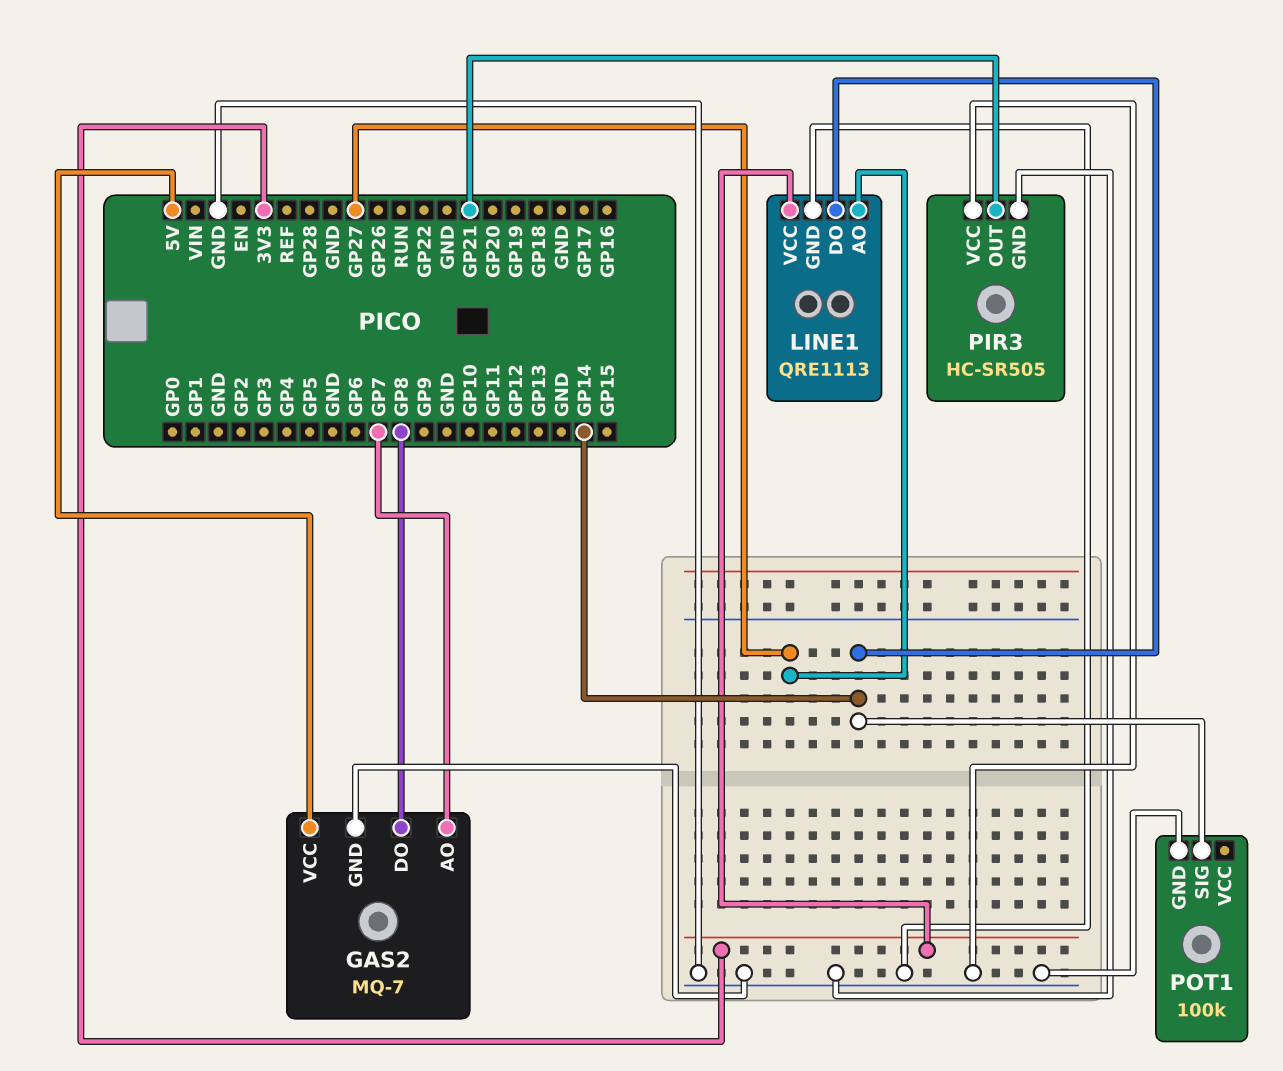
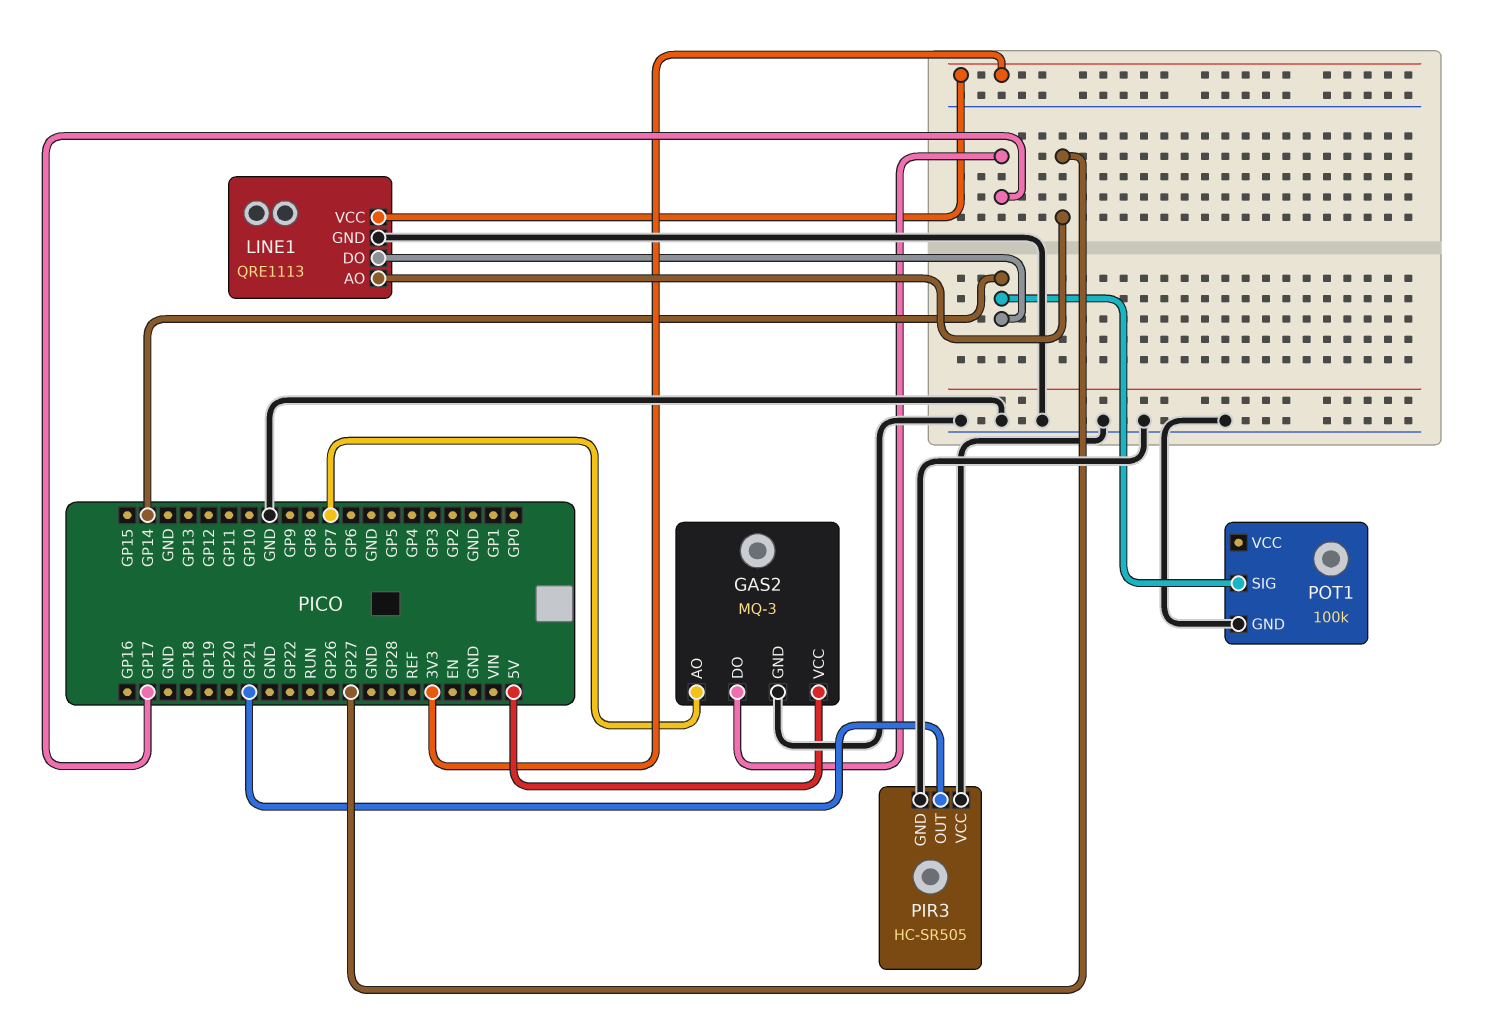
GAS2: MQ-7 -> MQ-3
GAS2 pin DO: GP8 -> GP17

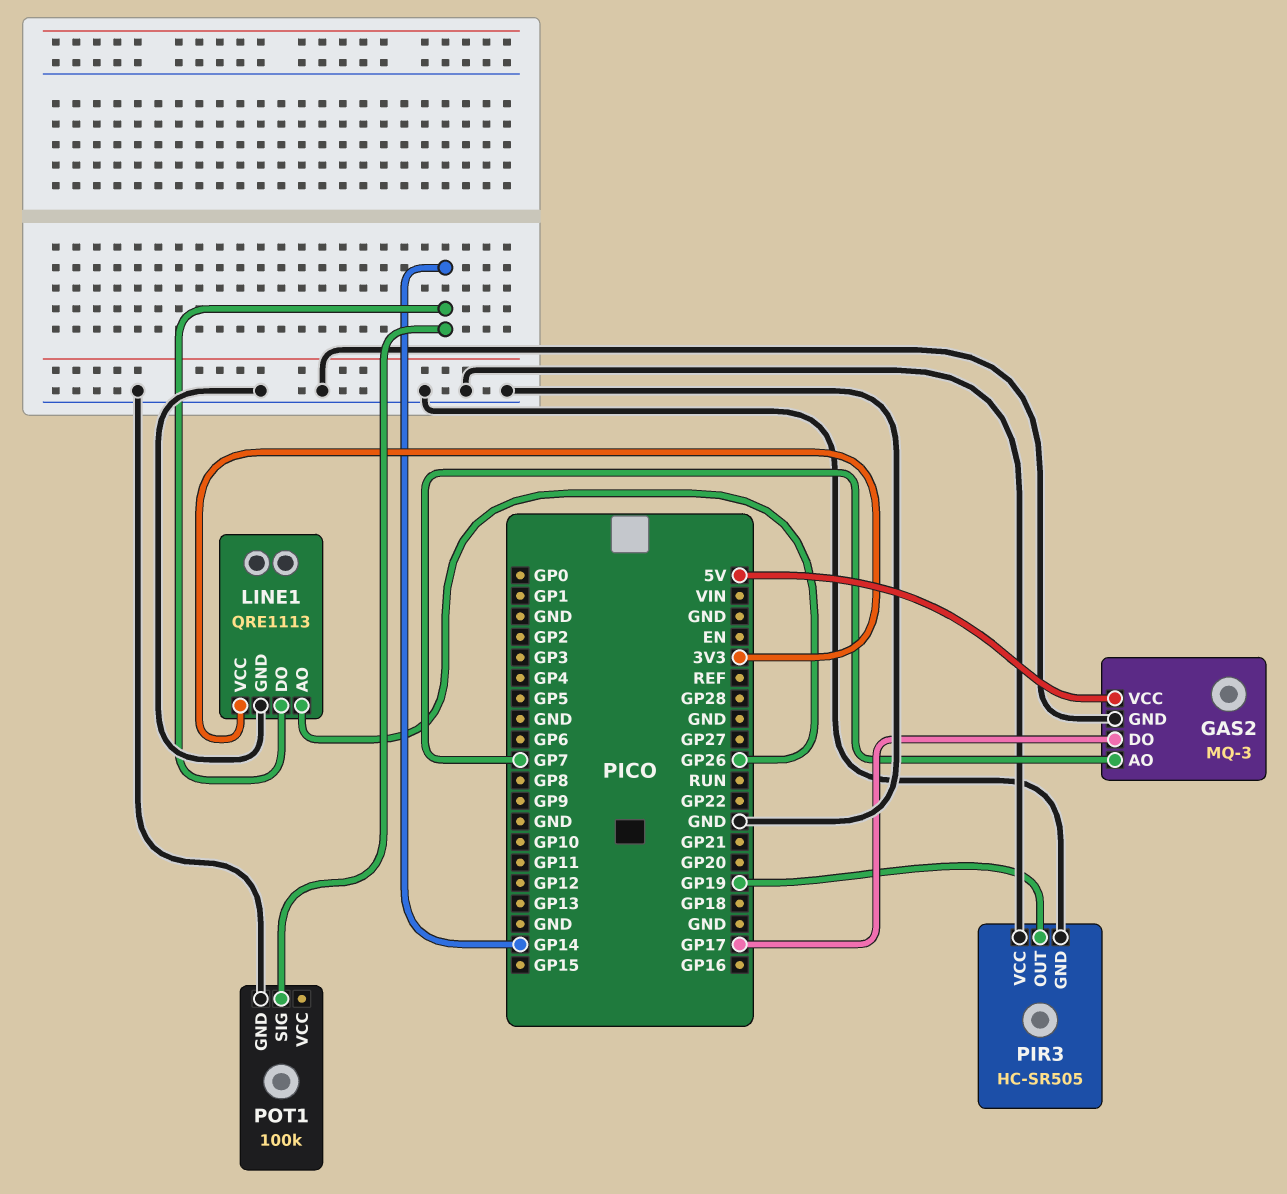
LINE1 pin AO: GP27 -> GP26
PIR3 pin OUT: GP21 -> GP19

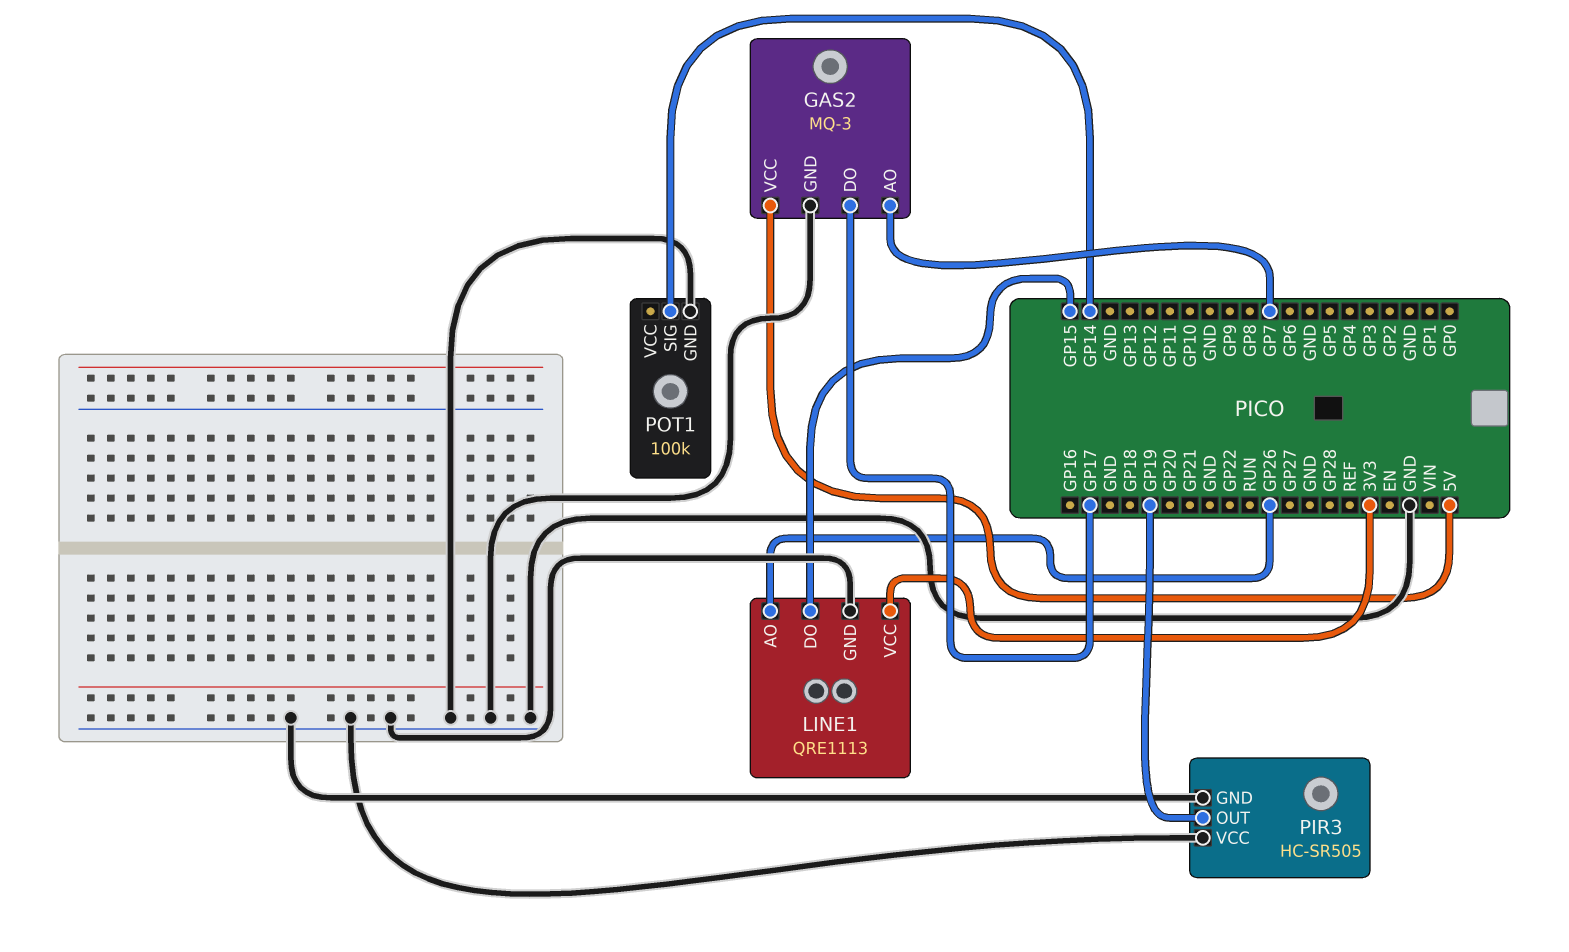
LINE1 pin DO: GP14 -> GP15

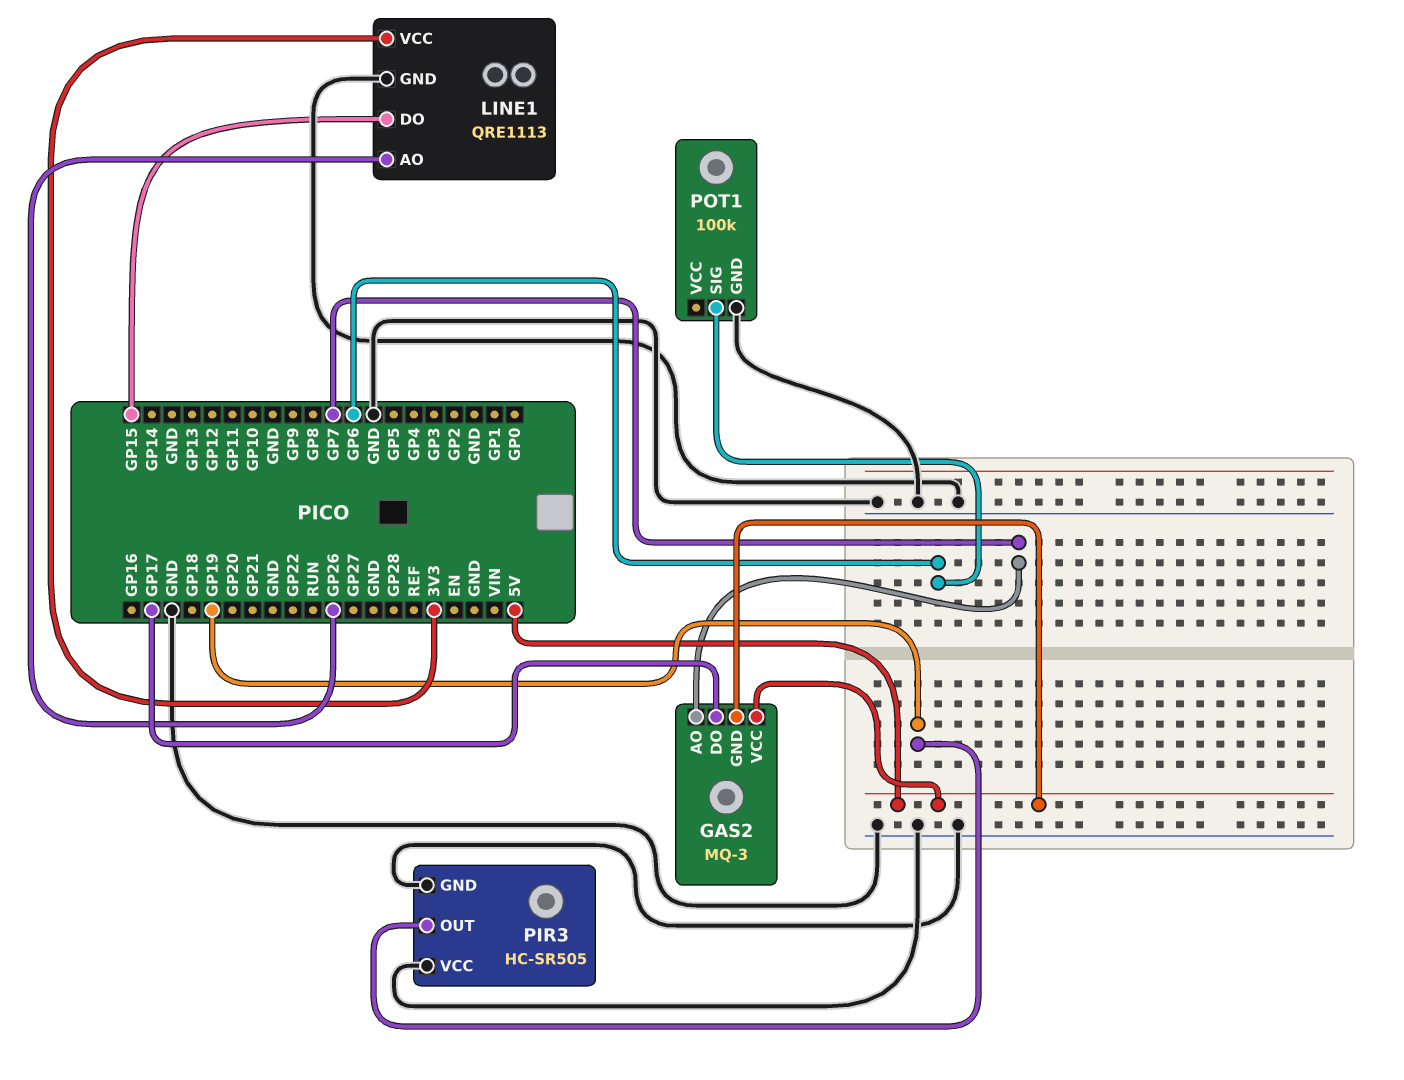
GAS2 pin GND: GND -> 5V
POT1 pin SIG: GP14 -> GP6

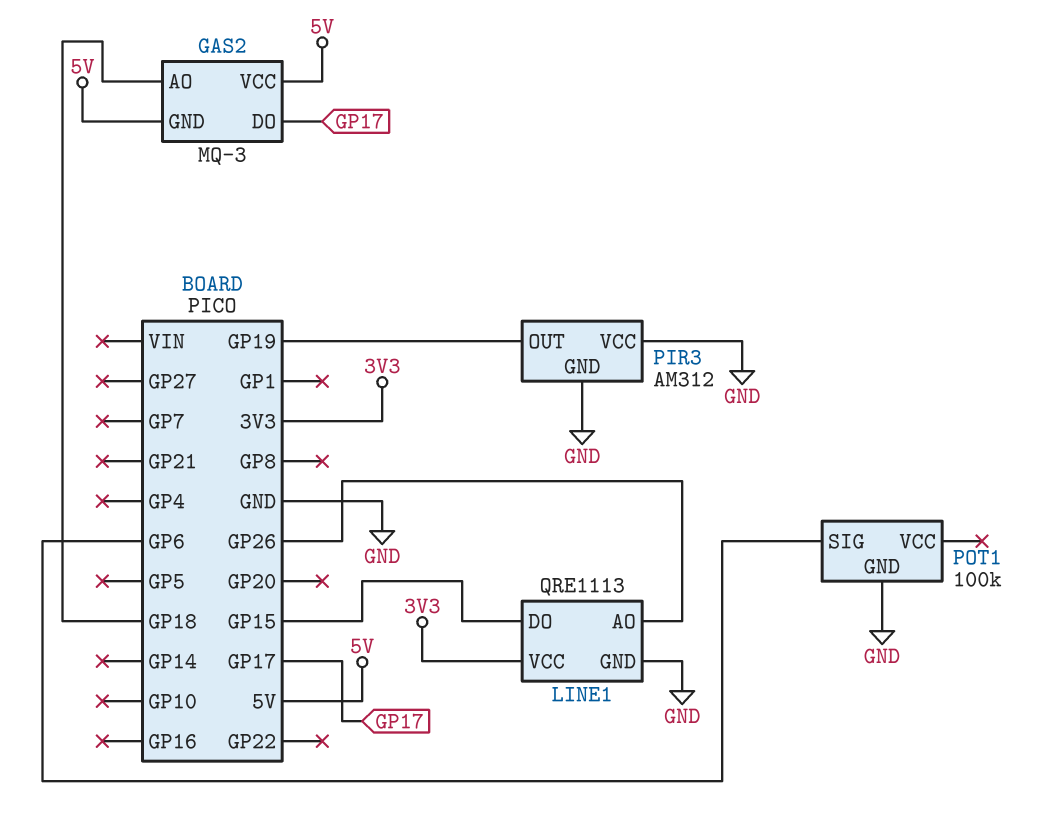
GAS2 pin AO: GP7 -> GP18
PIR3: HC-SR505 -> AM312

